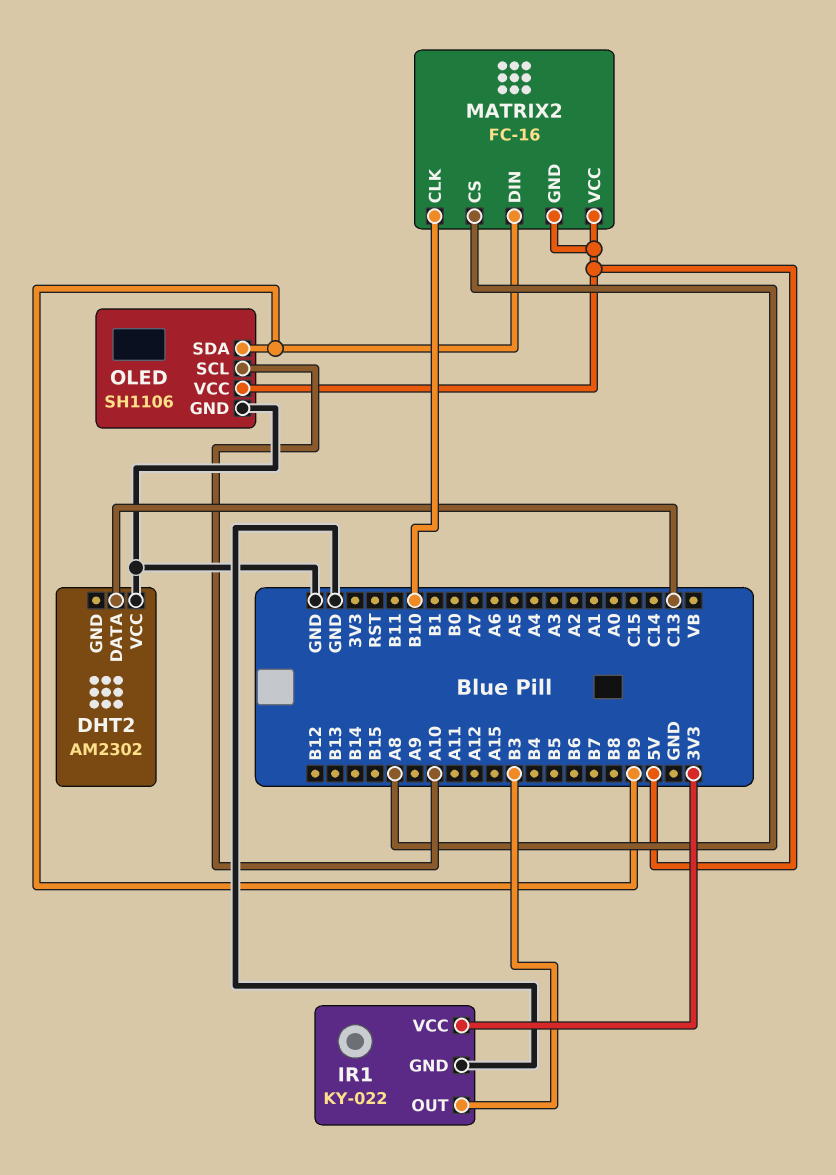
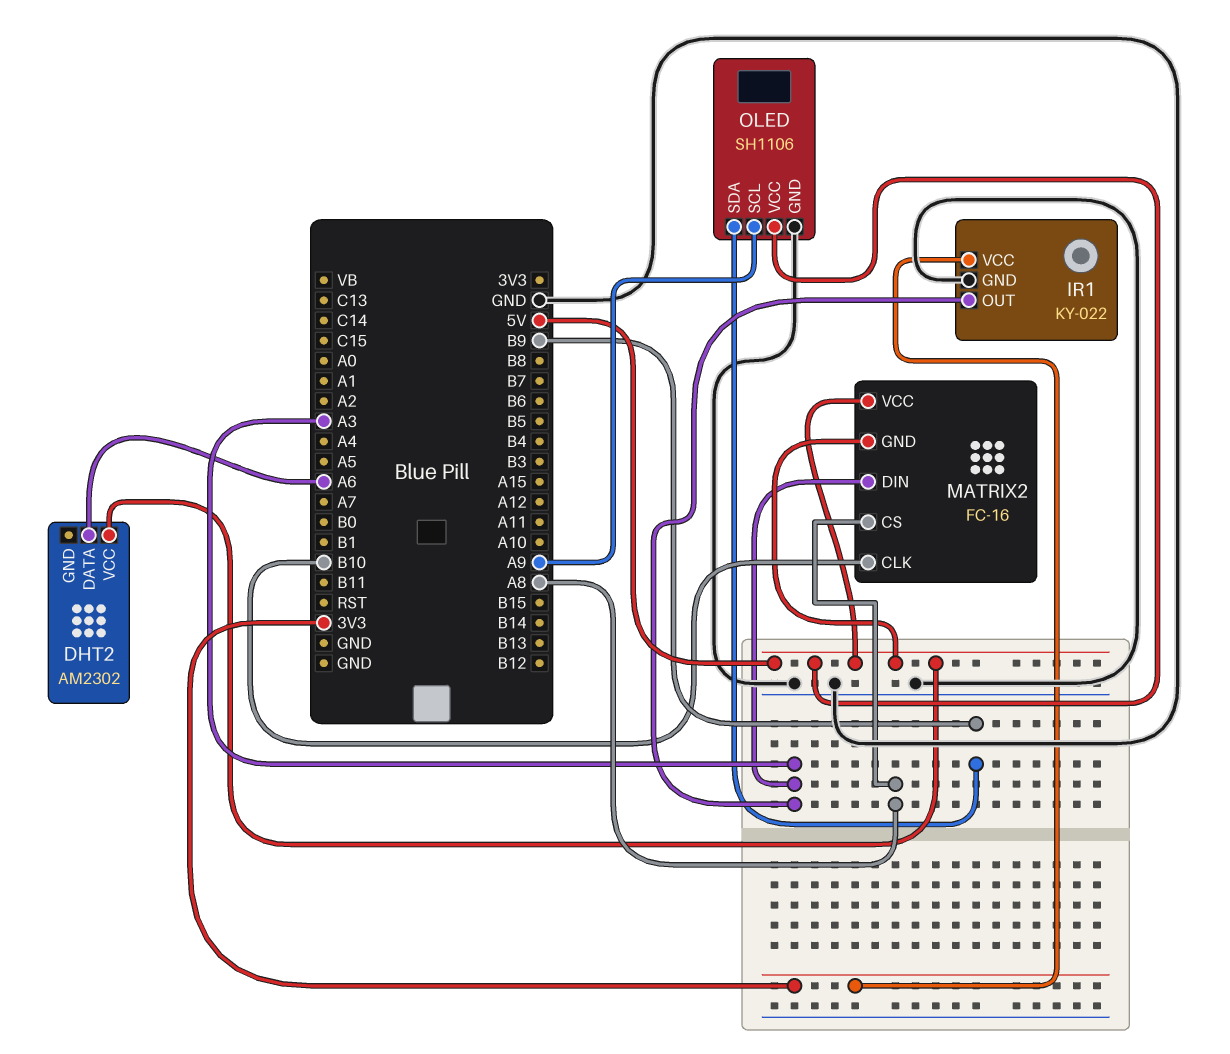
DHT2 pin DATA: C13 -> A6
DHT2 pin VCC: GND -> 5V
IR1 pin OUT: B3 -> A3
MATRIX2 pin DIN: B9 -> A3
OLED pin SCL: A10 -> A9

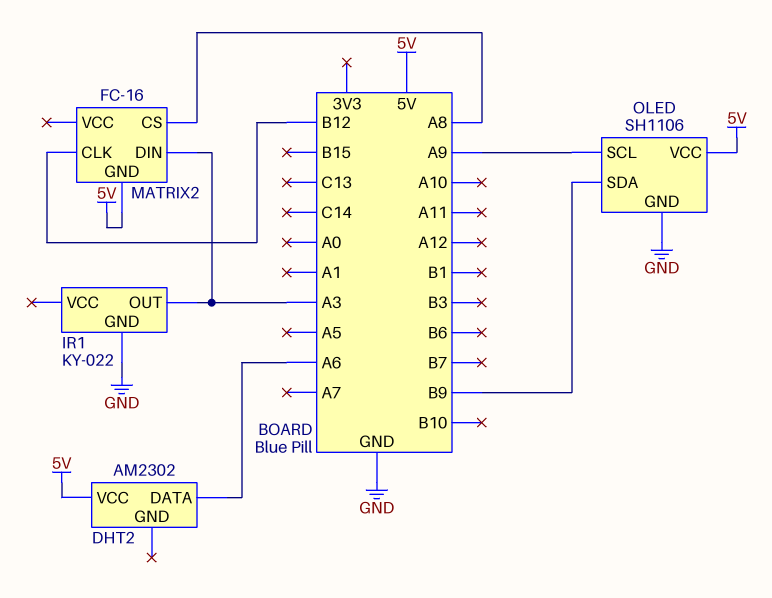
IR1 pin VCC: 3V3 -> none
MATRIX2 pin CLK: B10 -> B12
MATRIX2 pin VCC: 5V -> none

